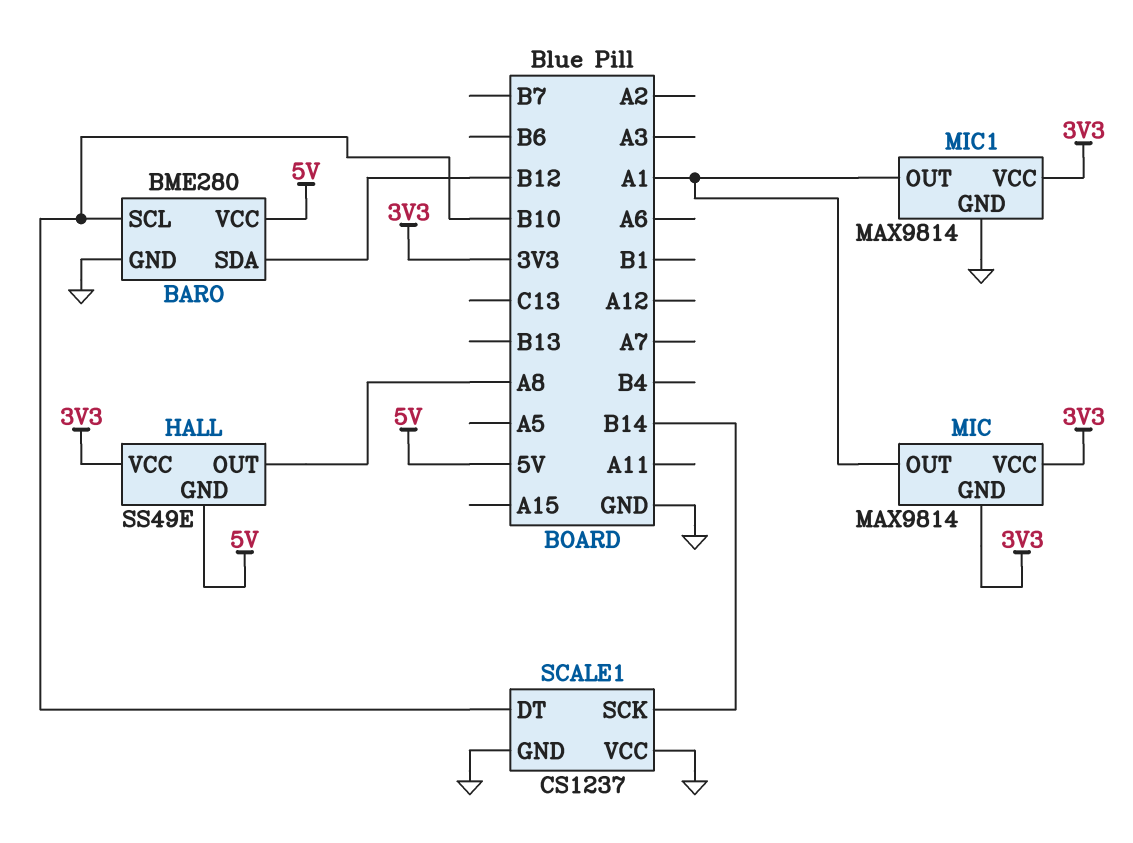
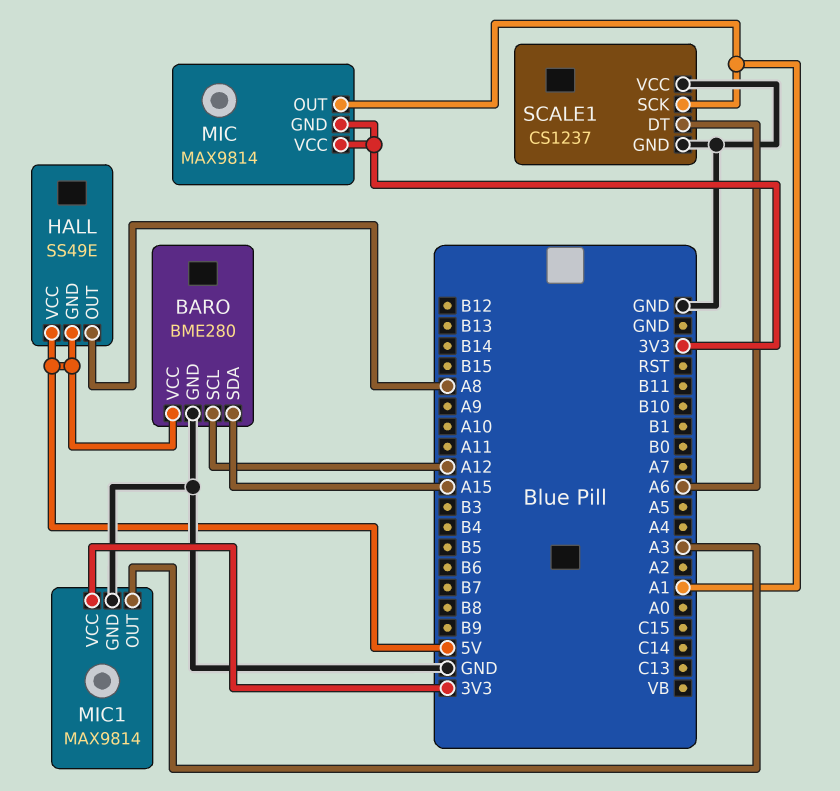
BARO pin SCL: B10 -> A12
BARO pin SDA: B12 -> A15
HALL pin VCC: 3V3 -> 5V
MIC1 pin OUT: A1 -> A3
SCALE1 pin DT: B10 -> A6
SCALE1 pin SCK: B14 -> A1

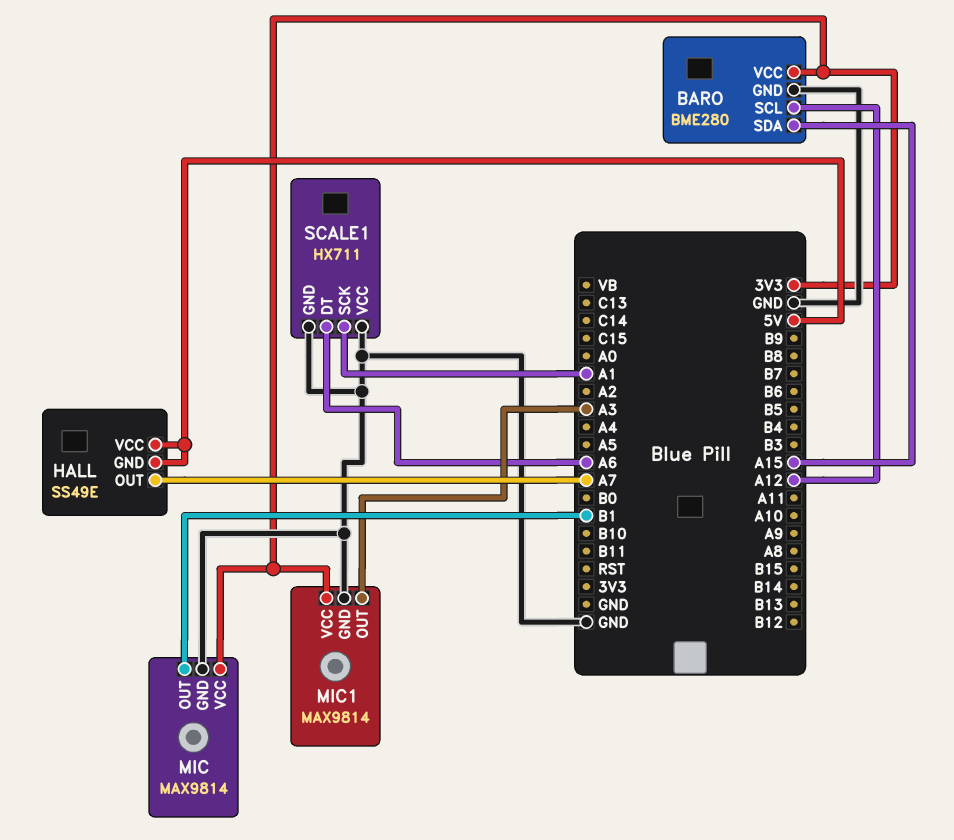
BARO pin VCC: 5V -> 3V3
HALL pin OUT: A8 -> A7
MIC pin GND: 3V3 -> GND
MIC pin OUT: A1 -> B1
SCALE1: CS1237 -> HX711

